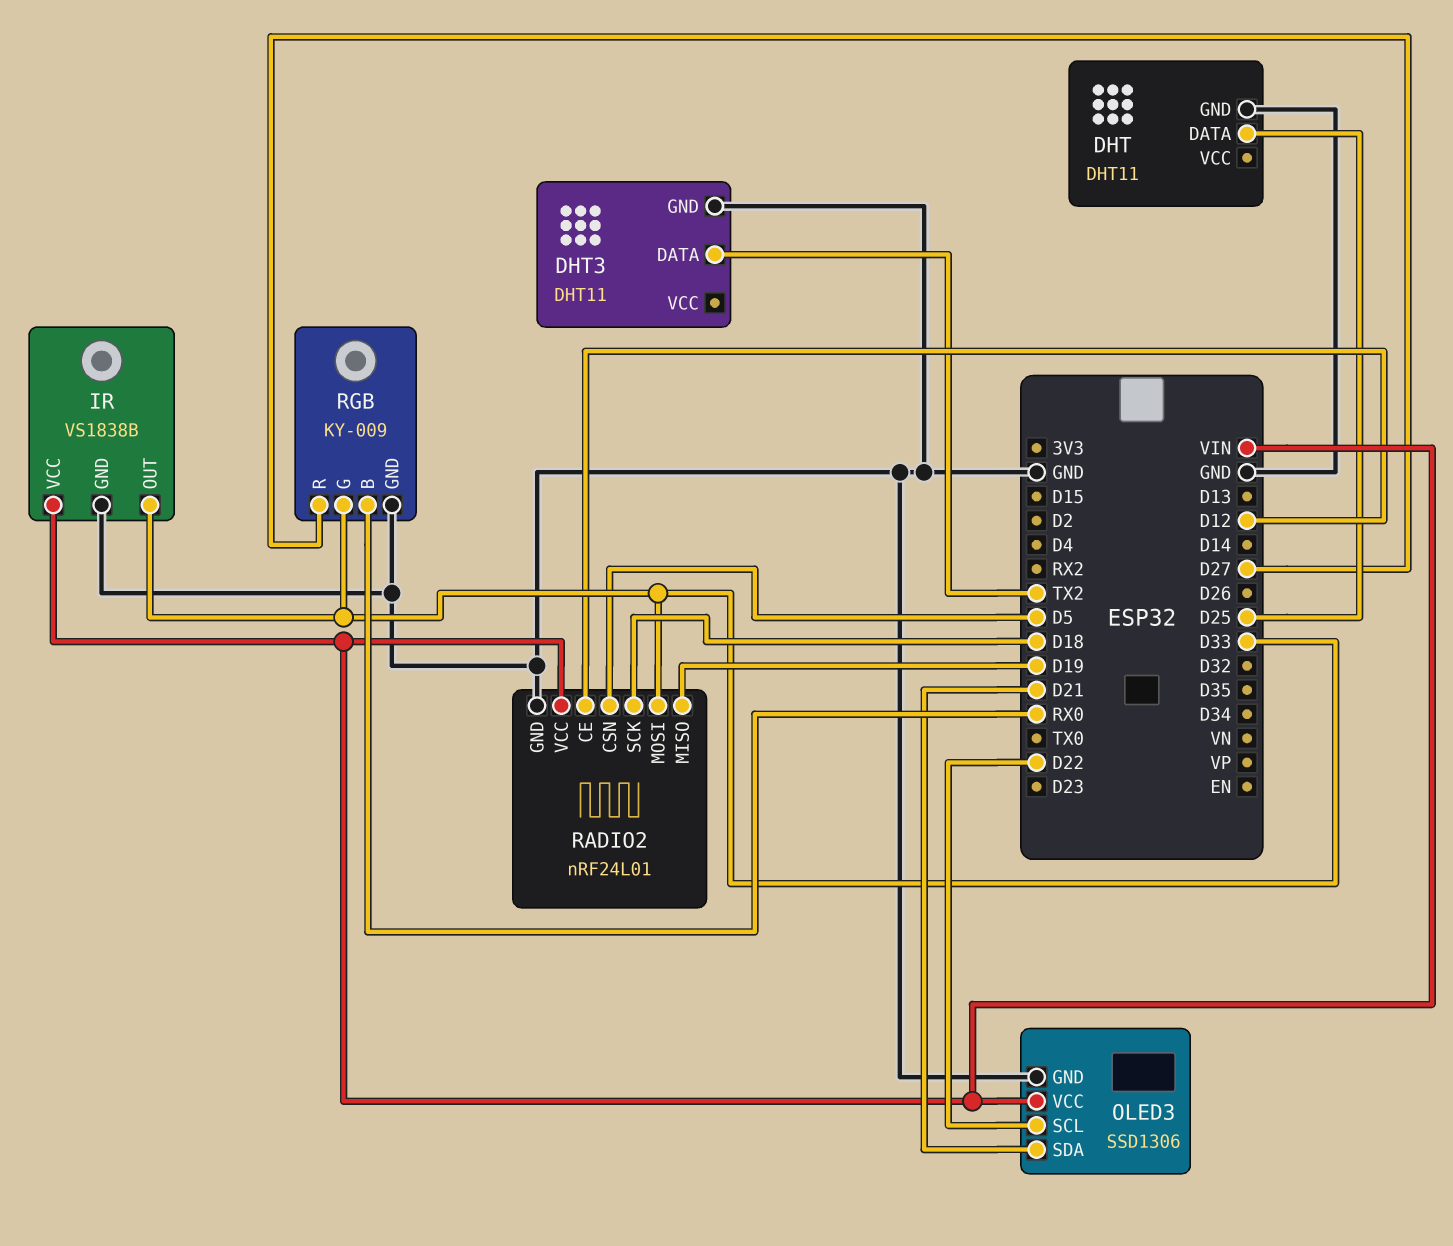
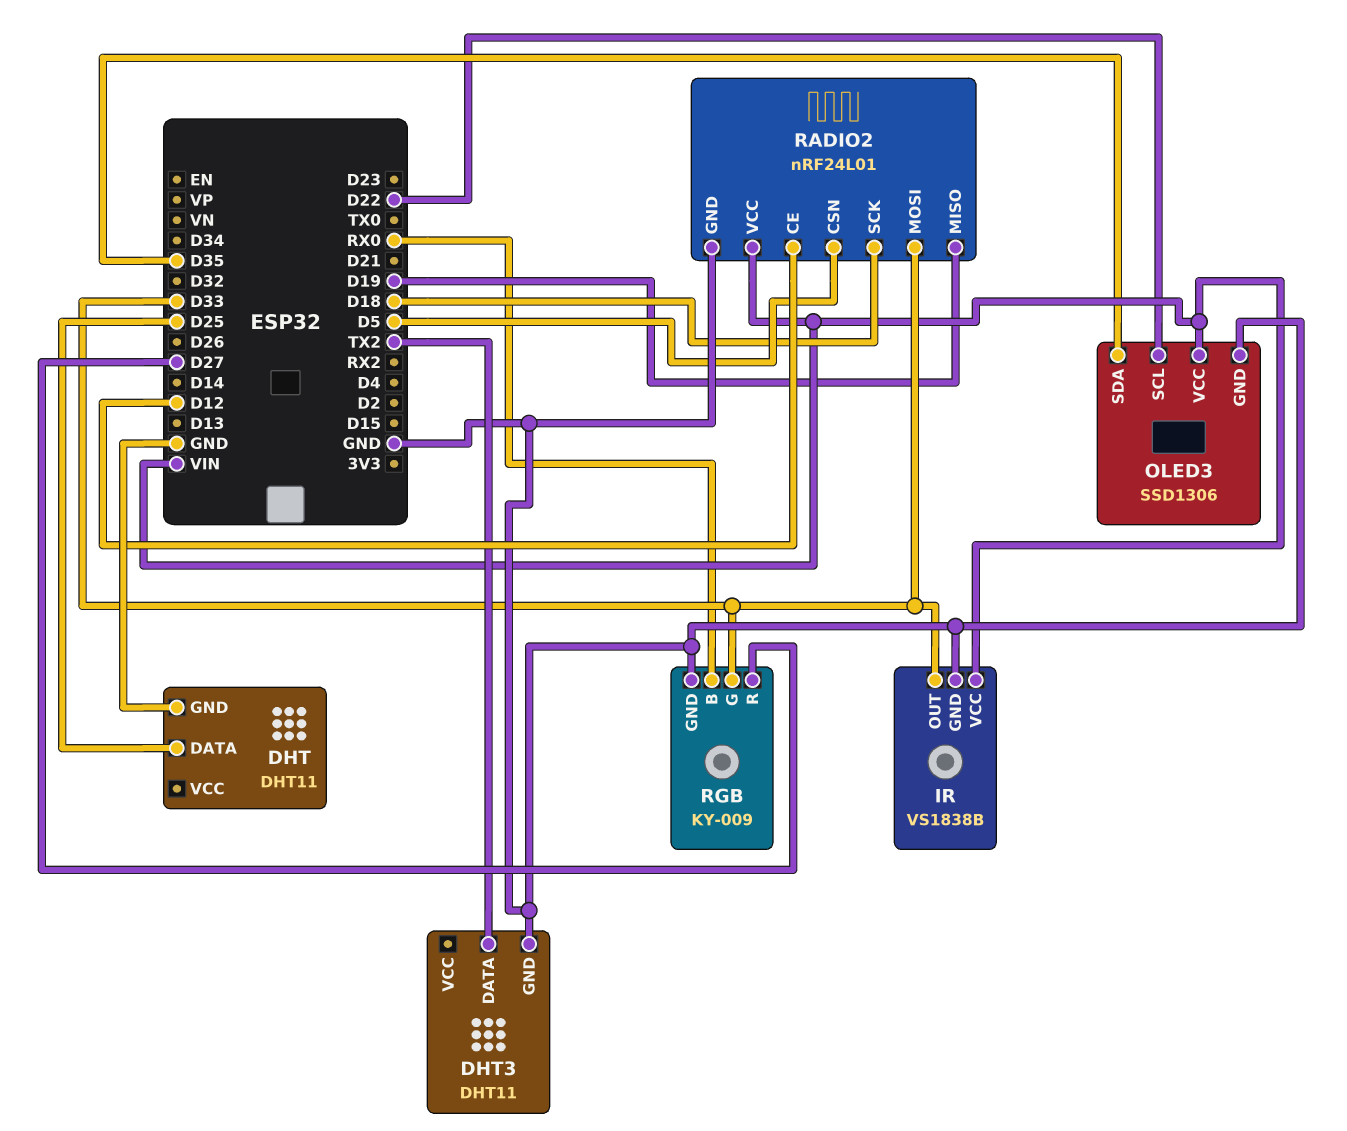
OLED3 pin SDA: D21 -> D35

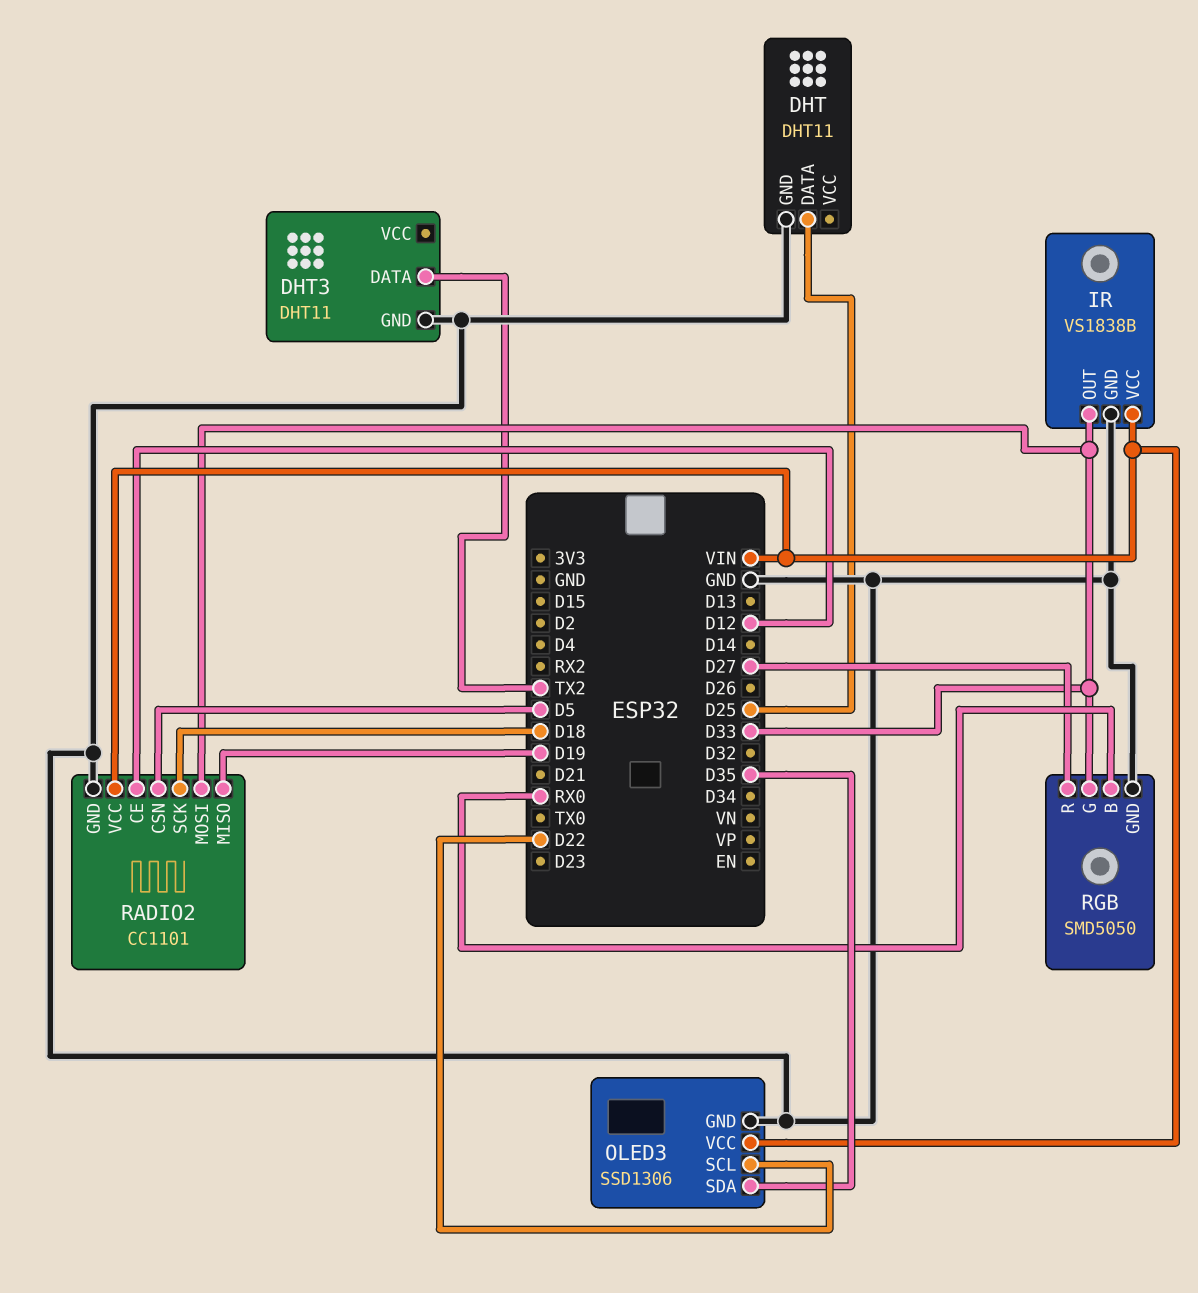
RADIO2: nRF24L01 -> CC1101
RGB: KY-009 -> SMD5050

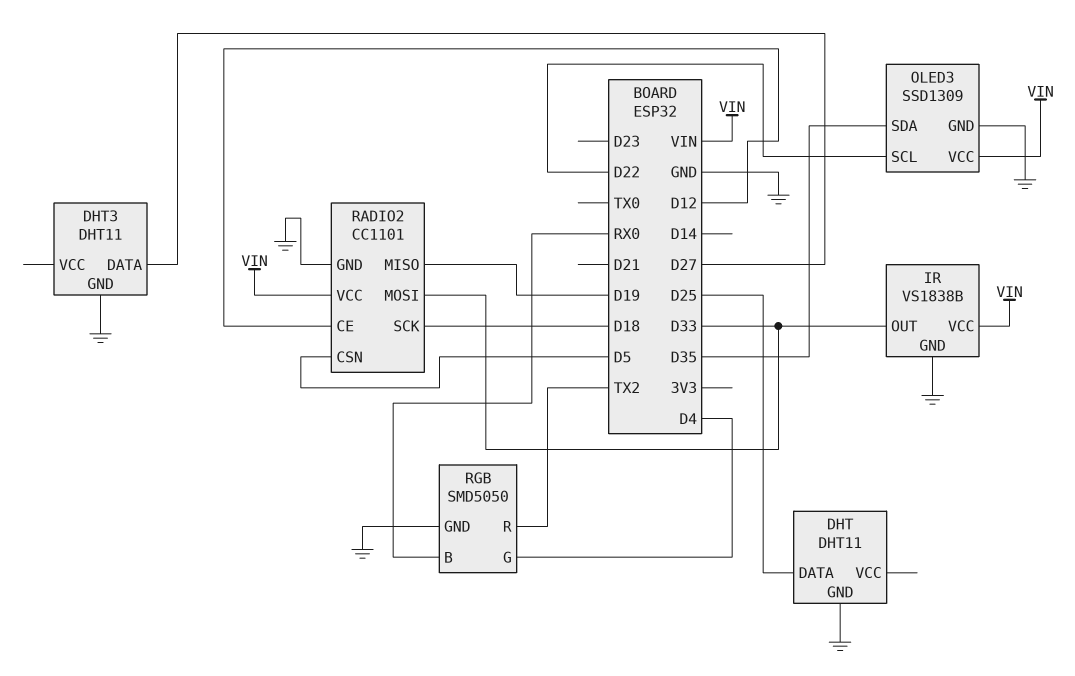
DHT3 pin DATA: TX2 -> D27
OLED3: SSD1306 -> SSD1309
RGB pin G: D33 -> D4
RGB pin R: D27 -> TX2

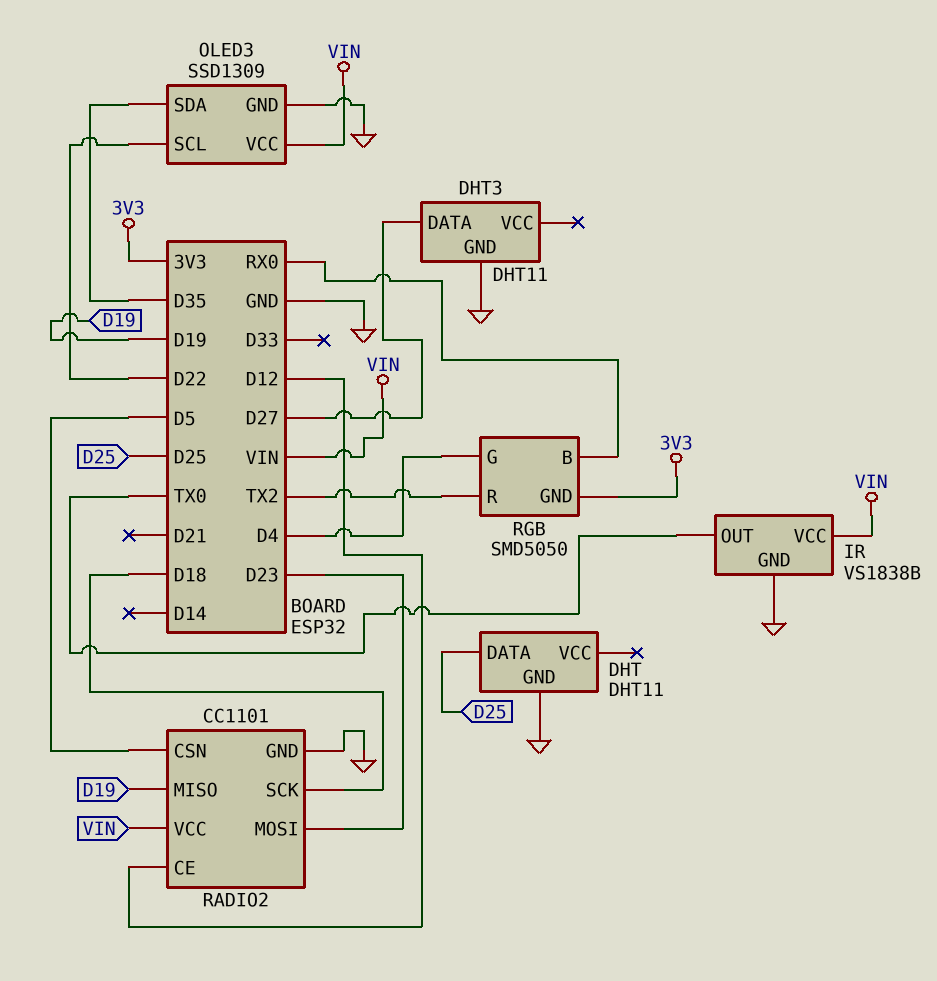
IR pin OUT: D33 -> TX0
RADIO2 pin MOSI: D33 -> D23
RGB pin GND: GND -> 3V3

